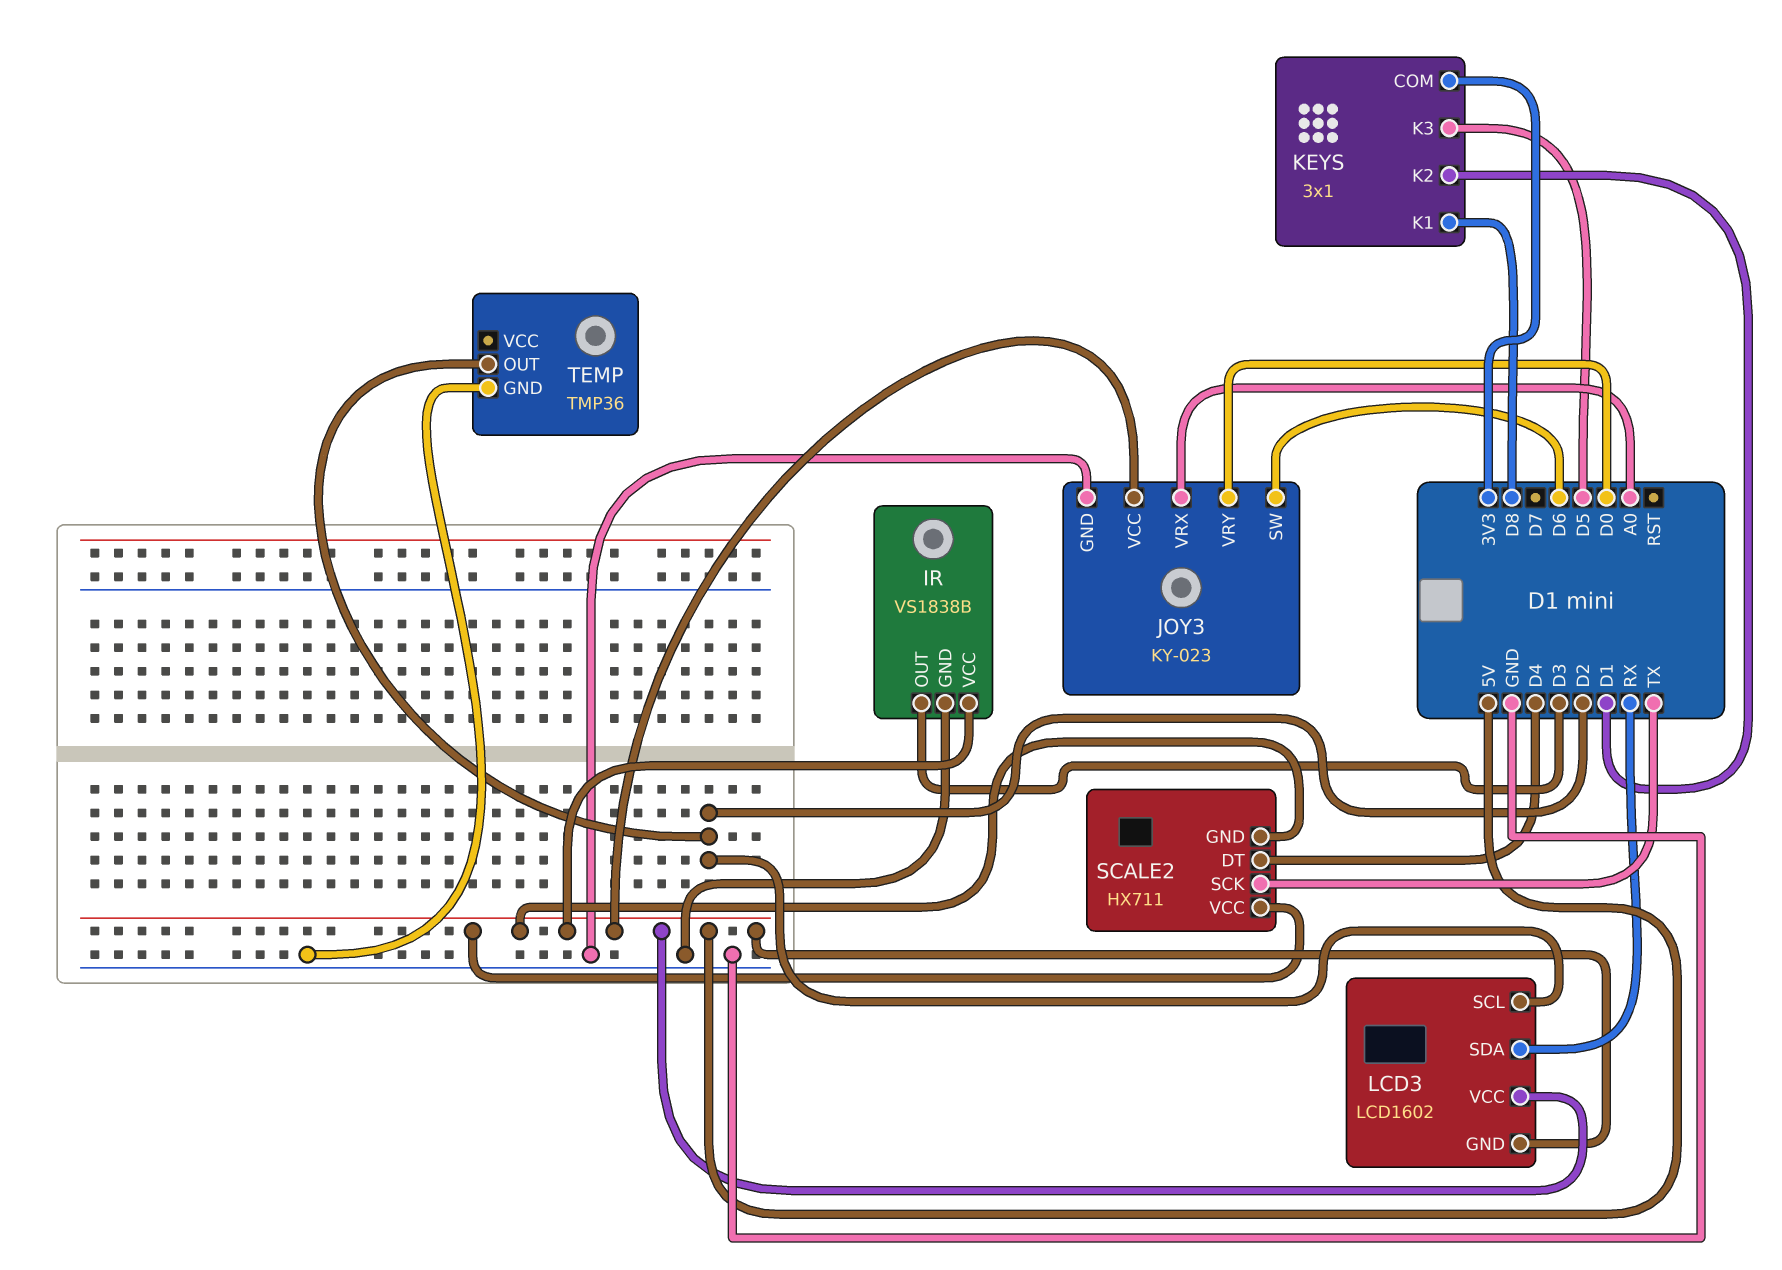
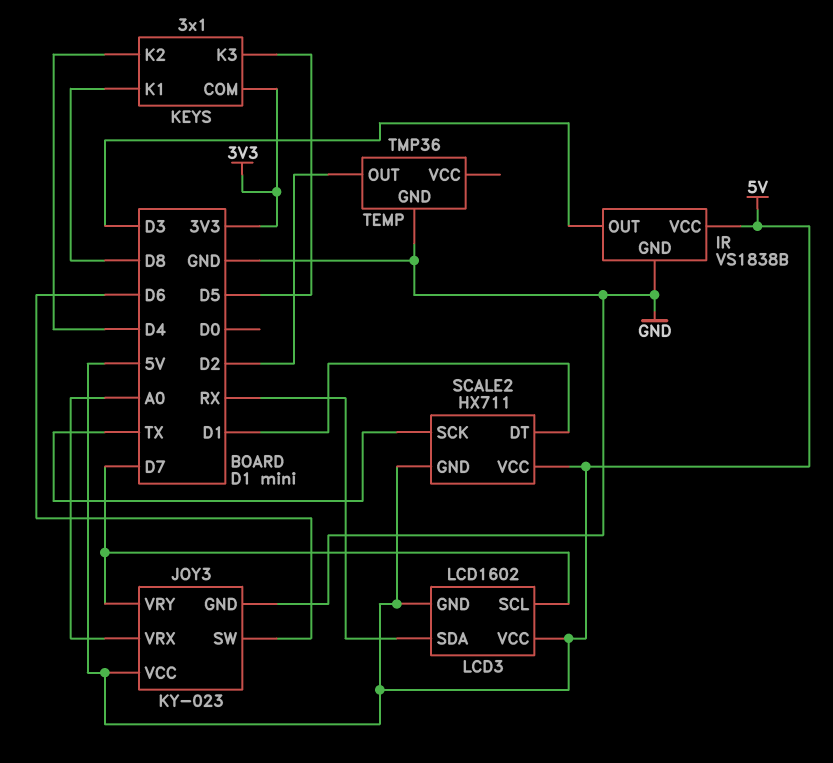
JOY3 pin VRY: D0 -> D7
KEYS pin K2: D1 -> D4
LCD3 pin SCL: D2 -> D7
SCALE2 pin DT: D4 -> D1

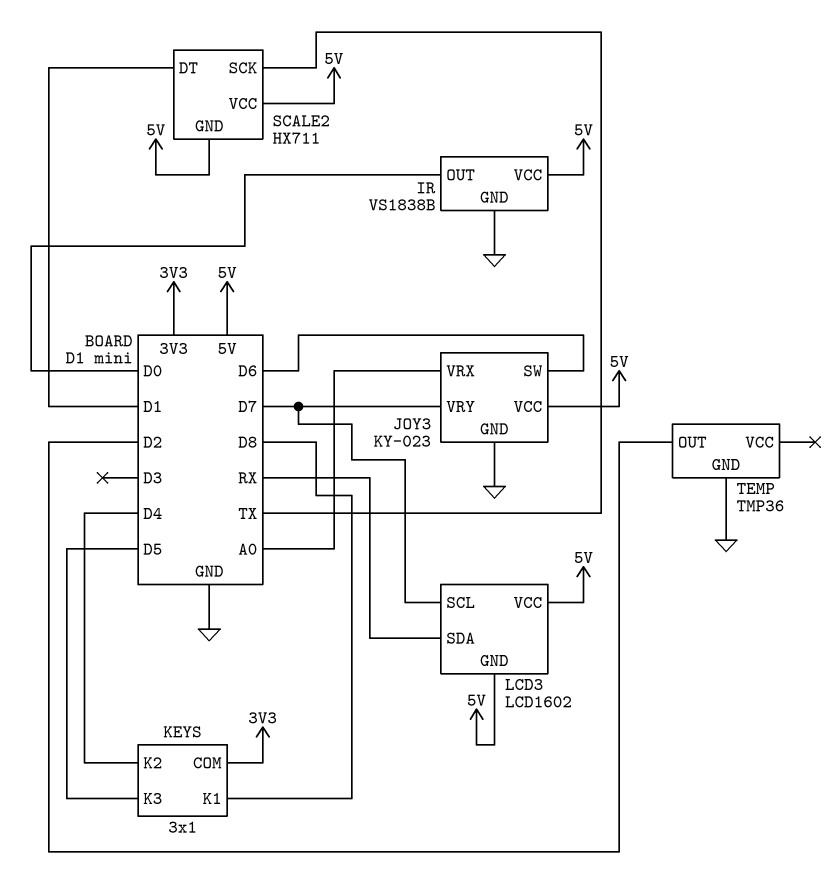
IR pin OUT: D3 -> D0

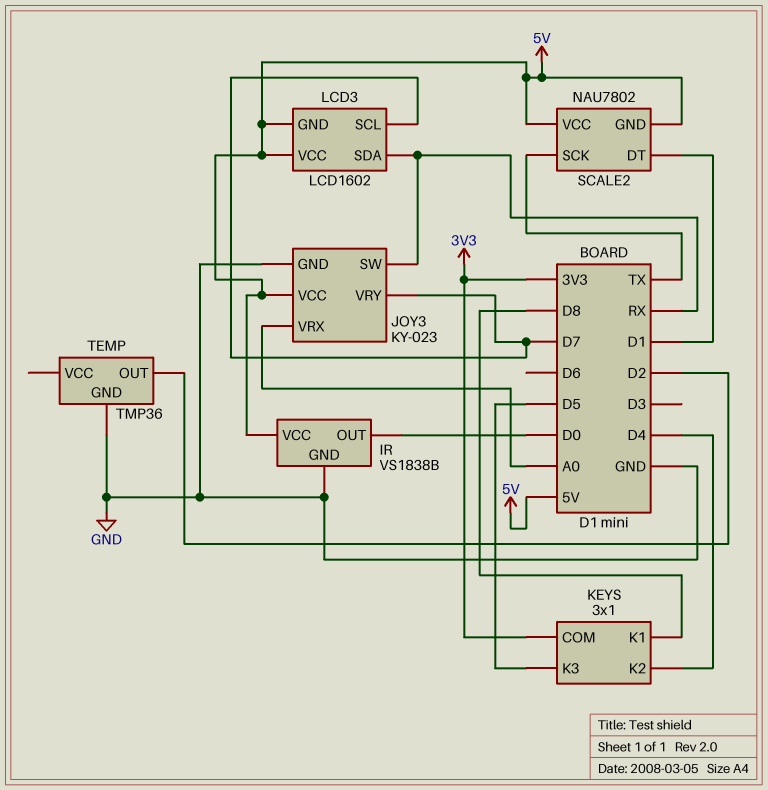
JOY3 pin SW: D6 -> RX
SCALE2: HX711 -> NAU7802

